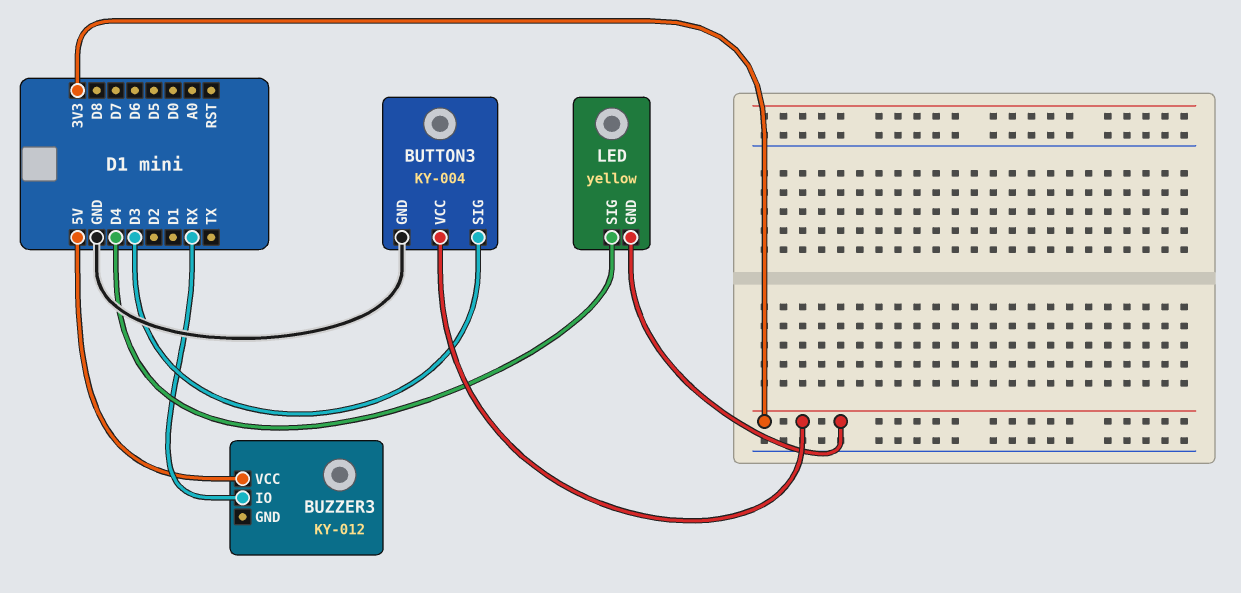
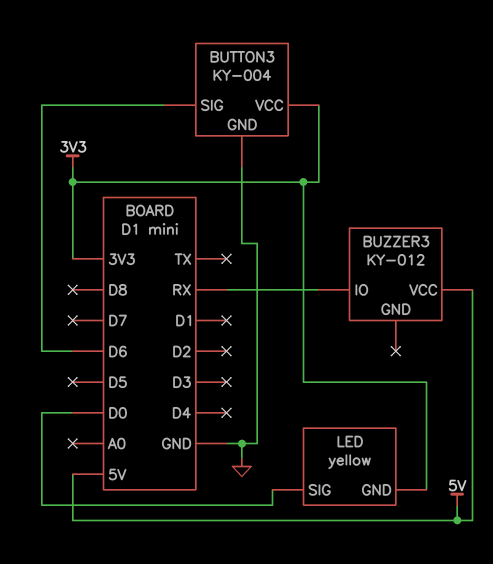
BUTTON3 pin SIG: D3 -> D6
LED pin SIG: D4 -> D0

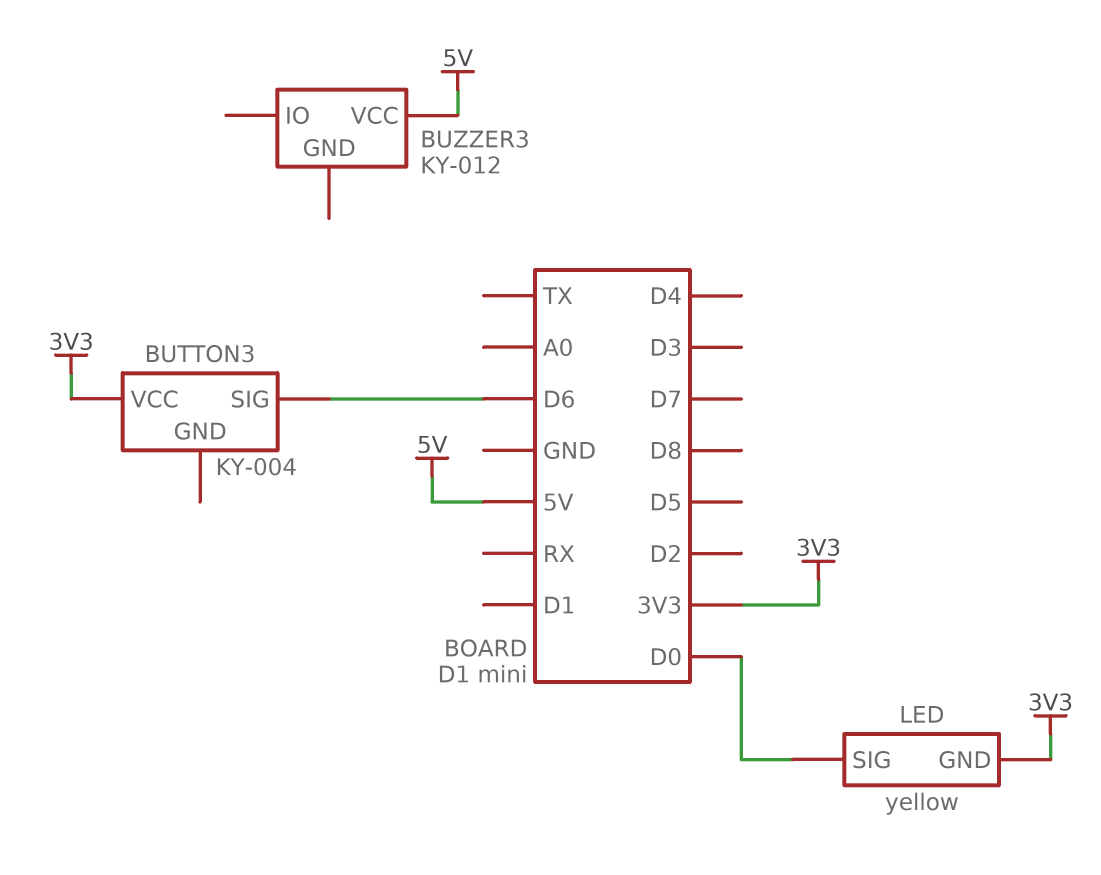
BUTTON3 pin GND: GND -> none
BUZZER3 pin IO: RX -> none

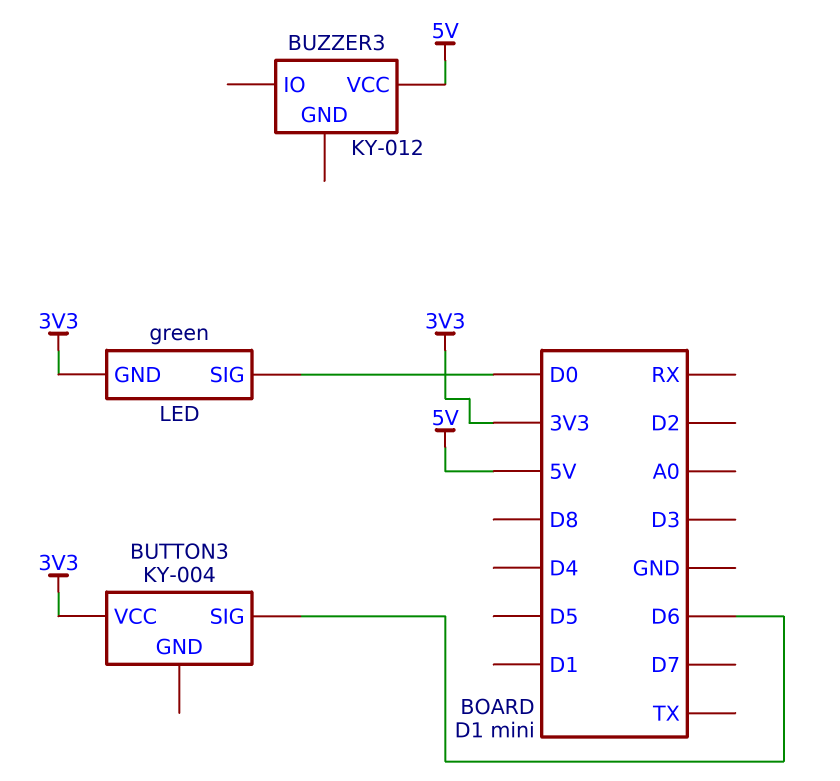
LED: yellow -> green

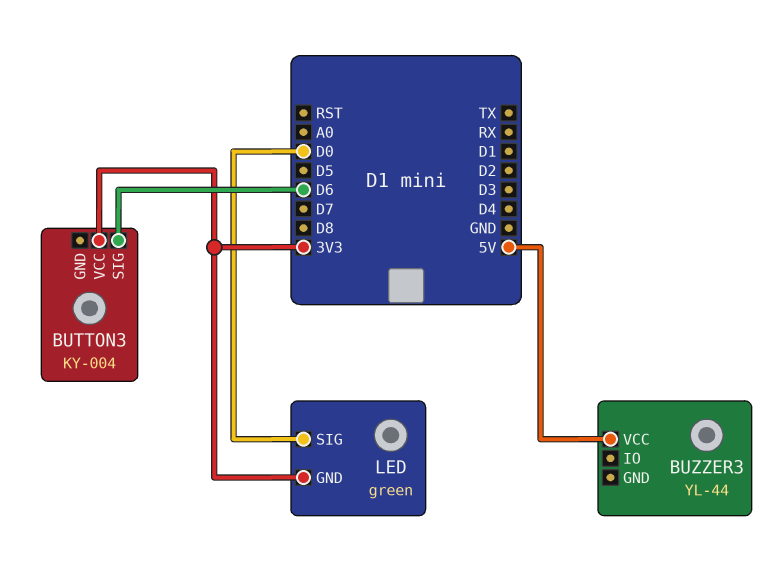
BUZZER3: KY-012 -> YL-44

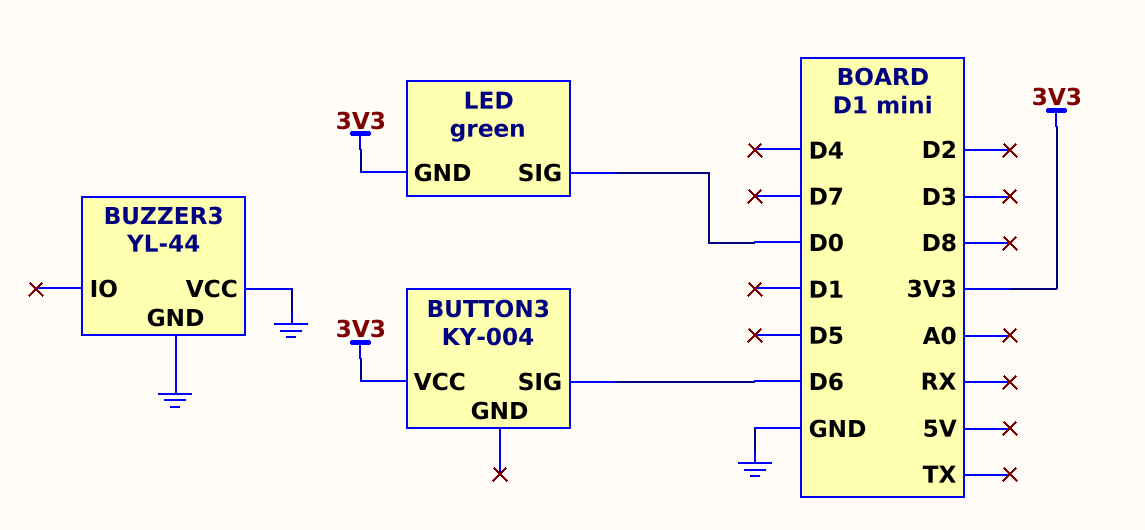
BUZZER3 pin GND: none -> GND
BUZZER3 pin VCC: 5V -> GND

